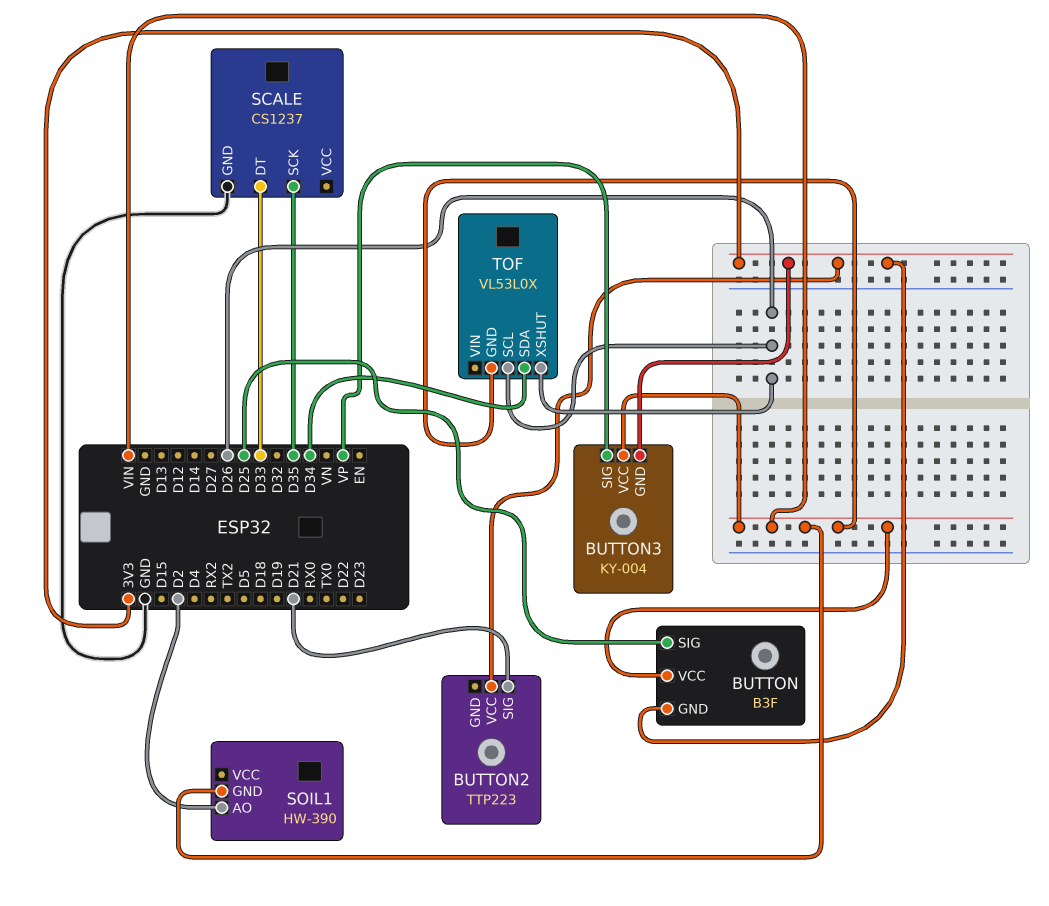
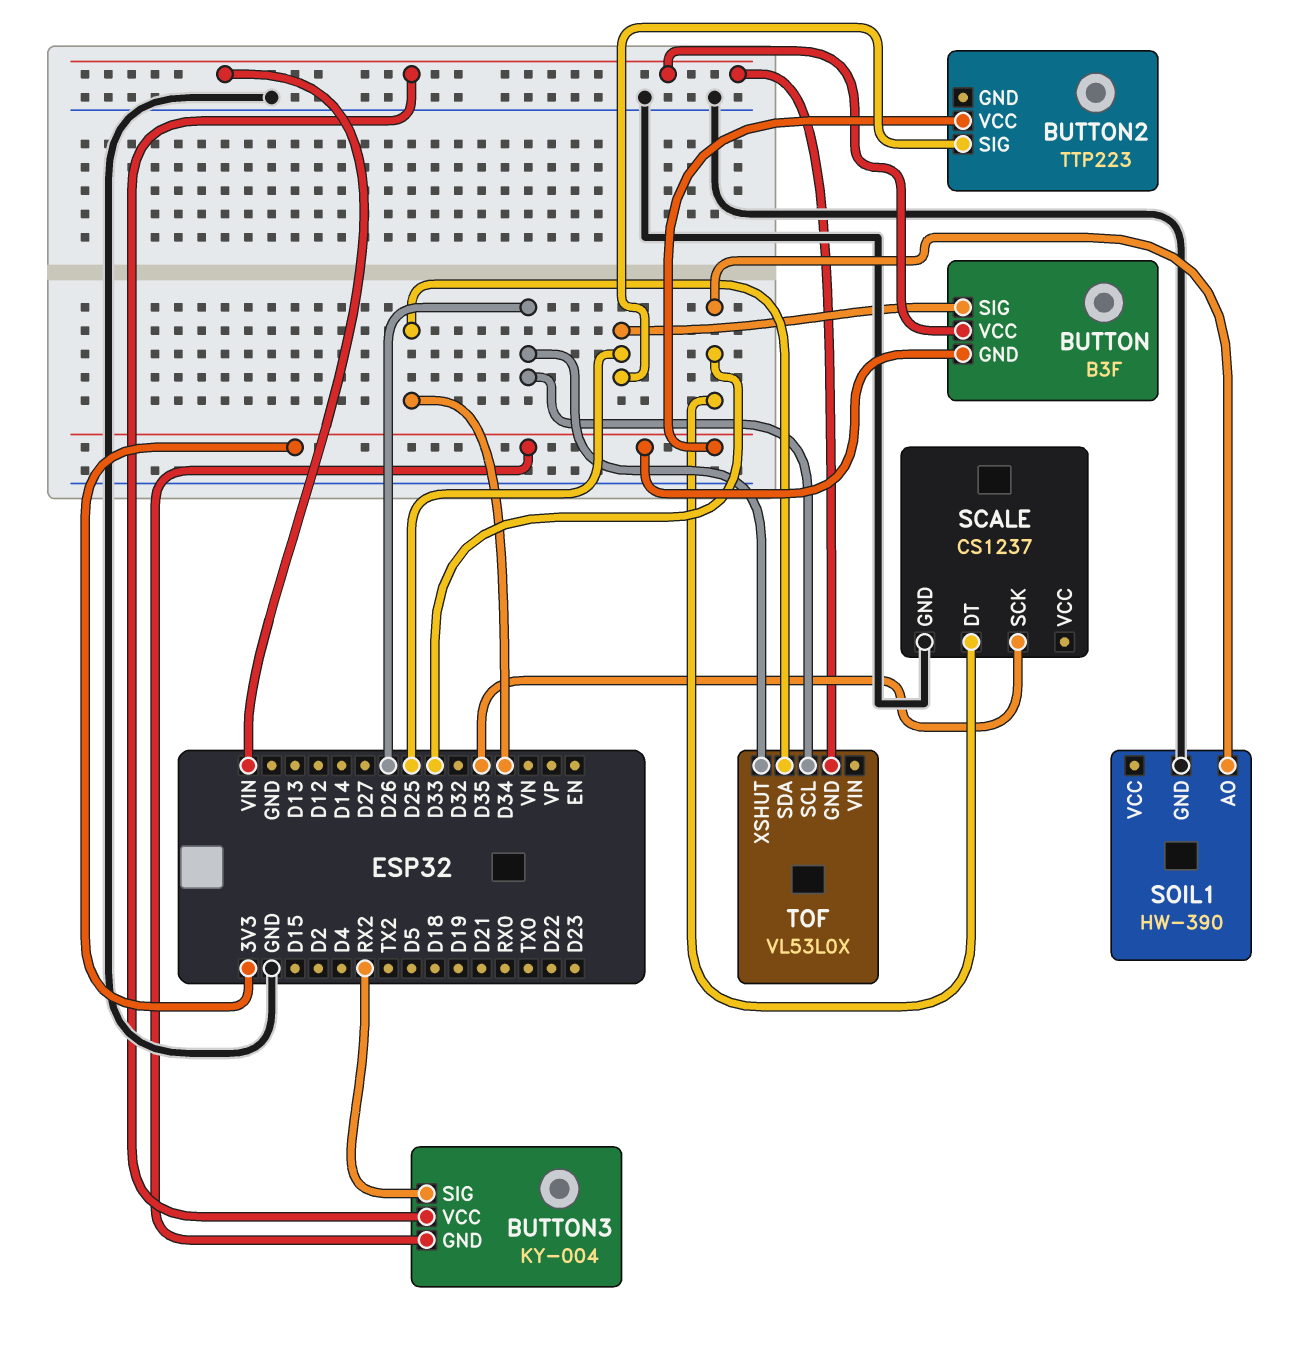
BUTTON2 pin SIG: D21 -> D25
BUTTON3 pin SIG: VP -> RX2
SOIL1 pin AO: D2 -> D33
SOIL1 pin GND: VIN -> GND

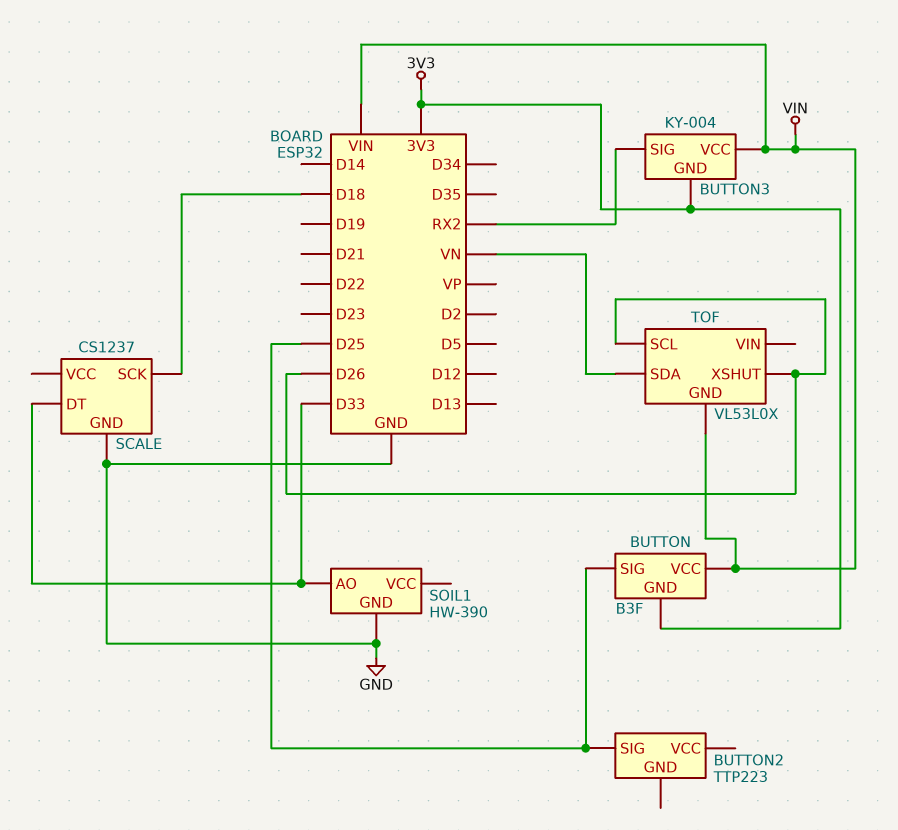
BUTTON2 pin VCC: 3V3 -> none
SCALE pin SCK: D35 -> D18
TOF pin SDA: D34 -> VN

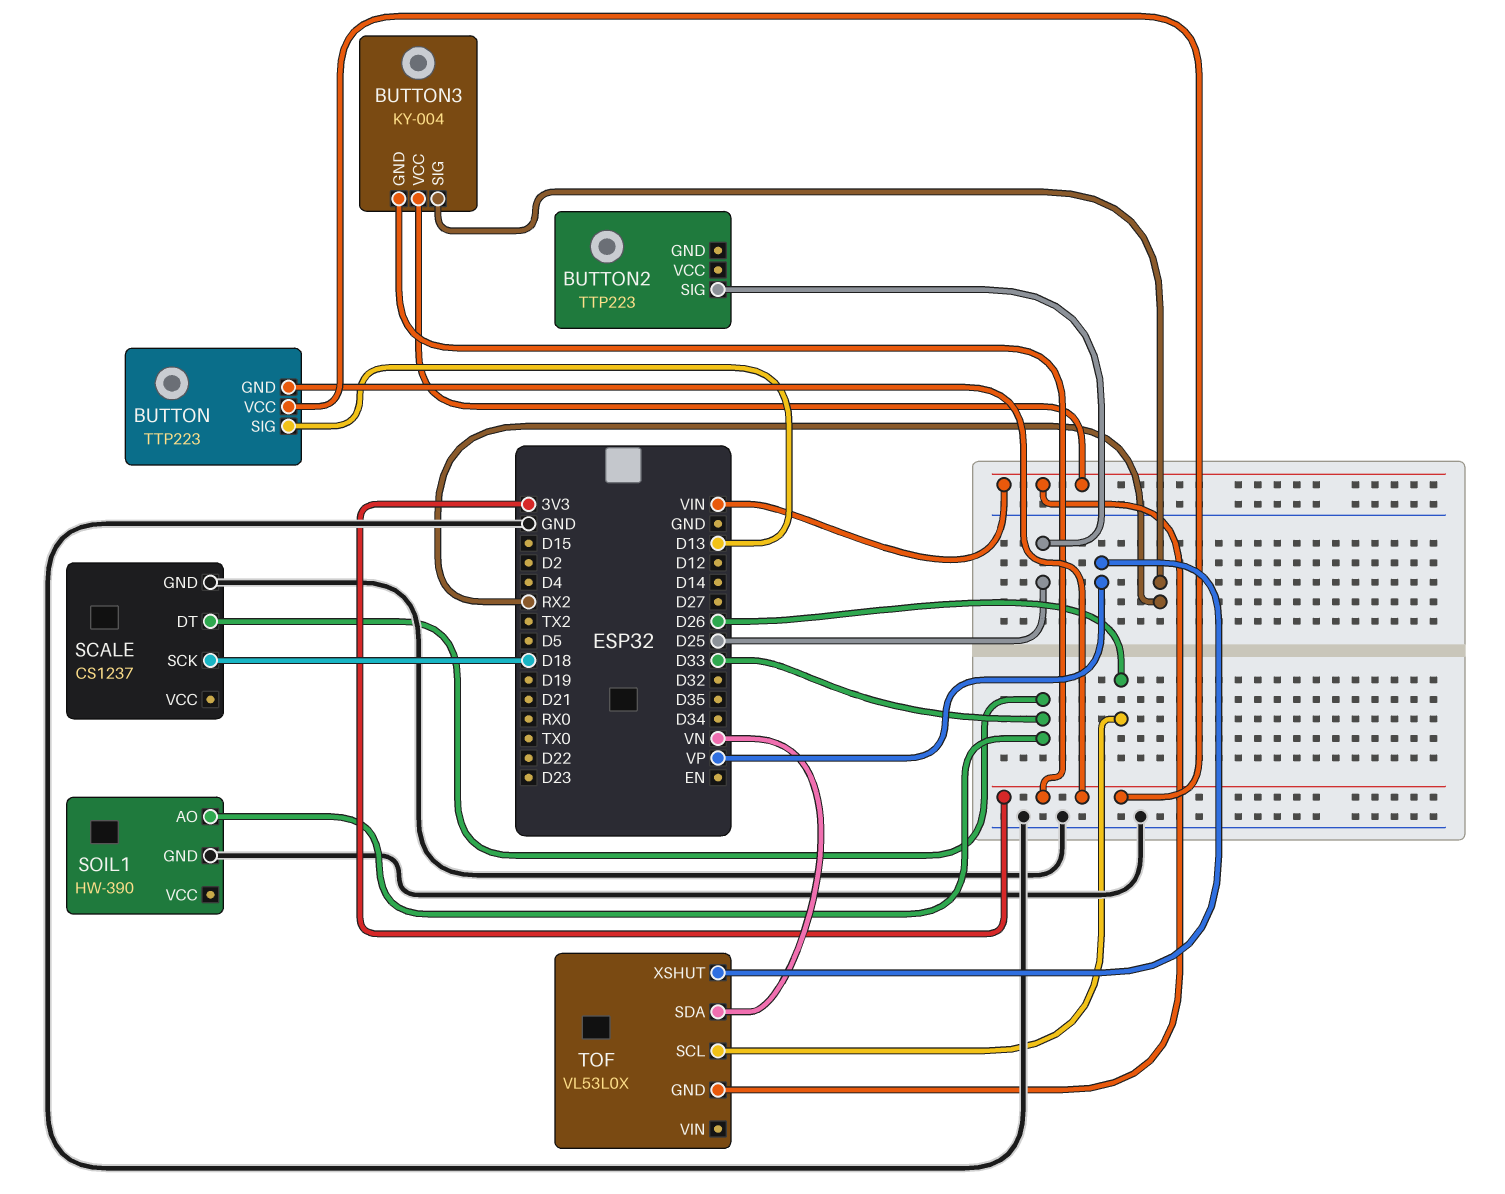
BUTTON: B3F -> TTP223
BUTTON pin SIG: D25 -> D13
BUTTON pin VCC: VIN -> 3V3
TOF pin XSHUT: D26 -> VP

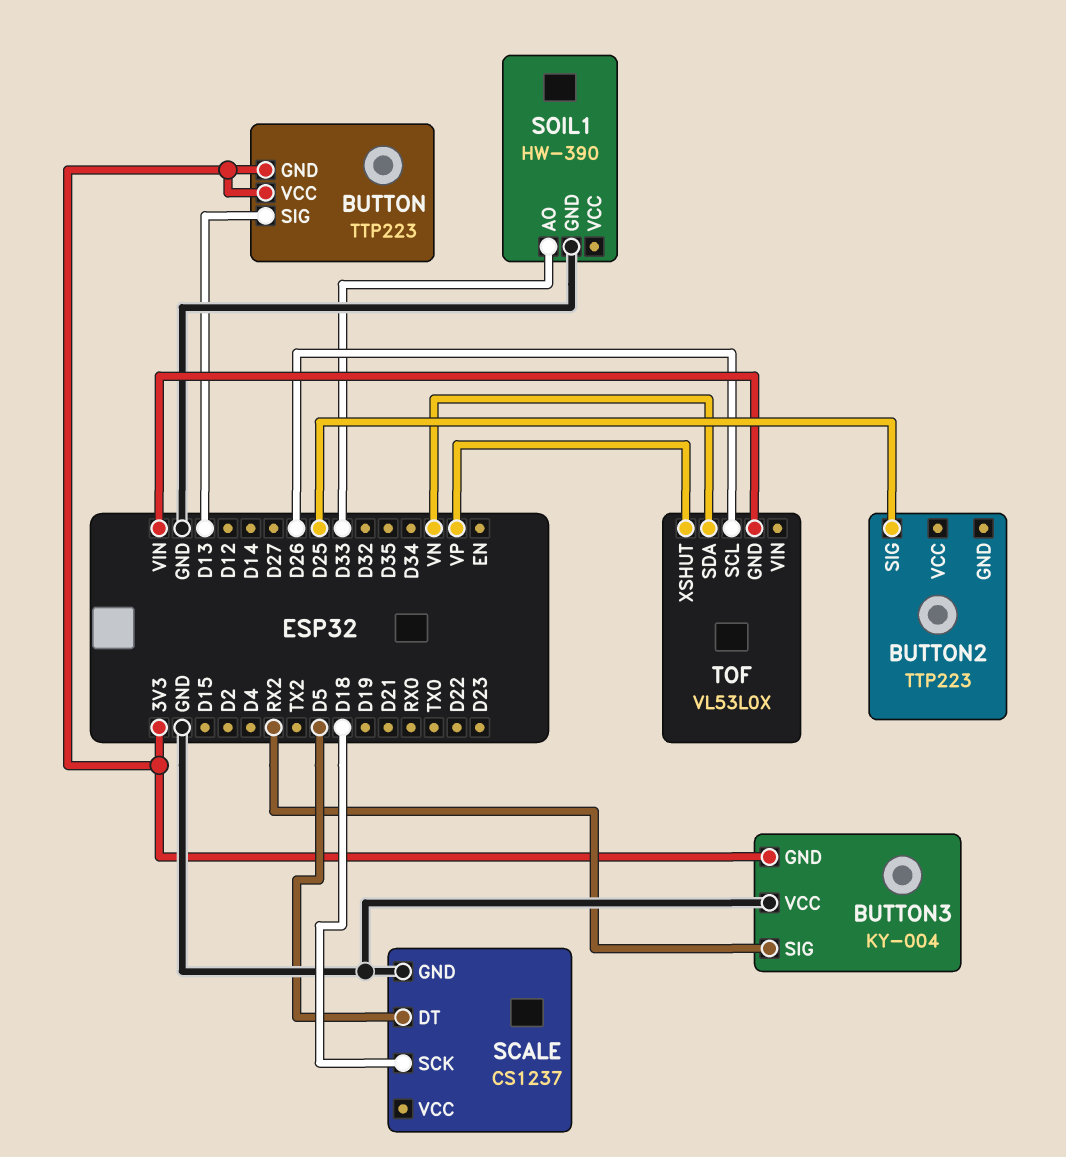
BUTTON3 pin VCC: VIN -> GND
SCALE pin DT: D33 -> D5

